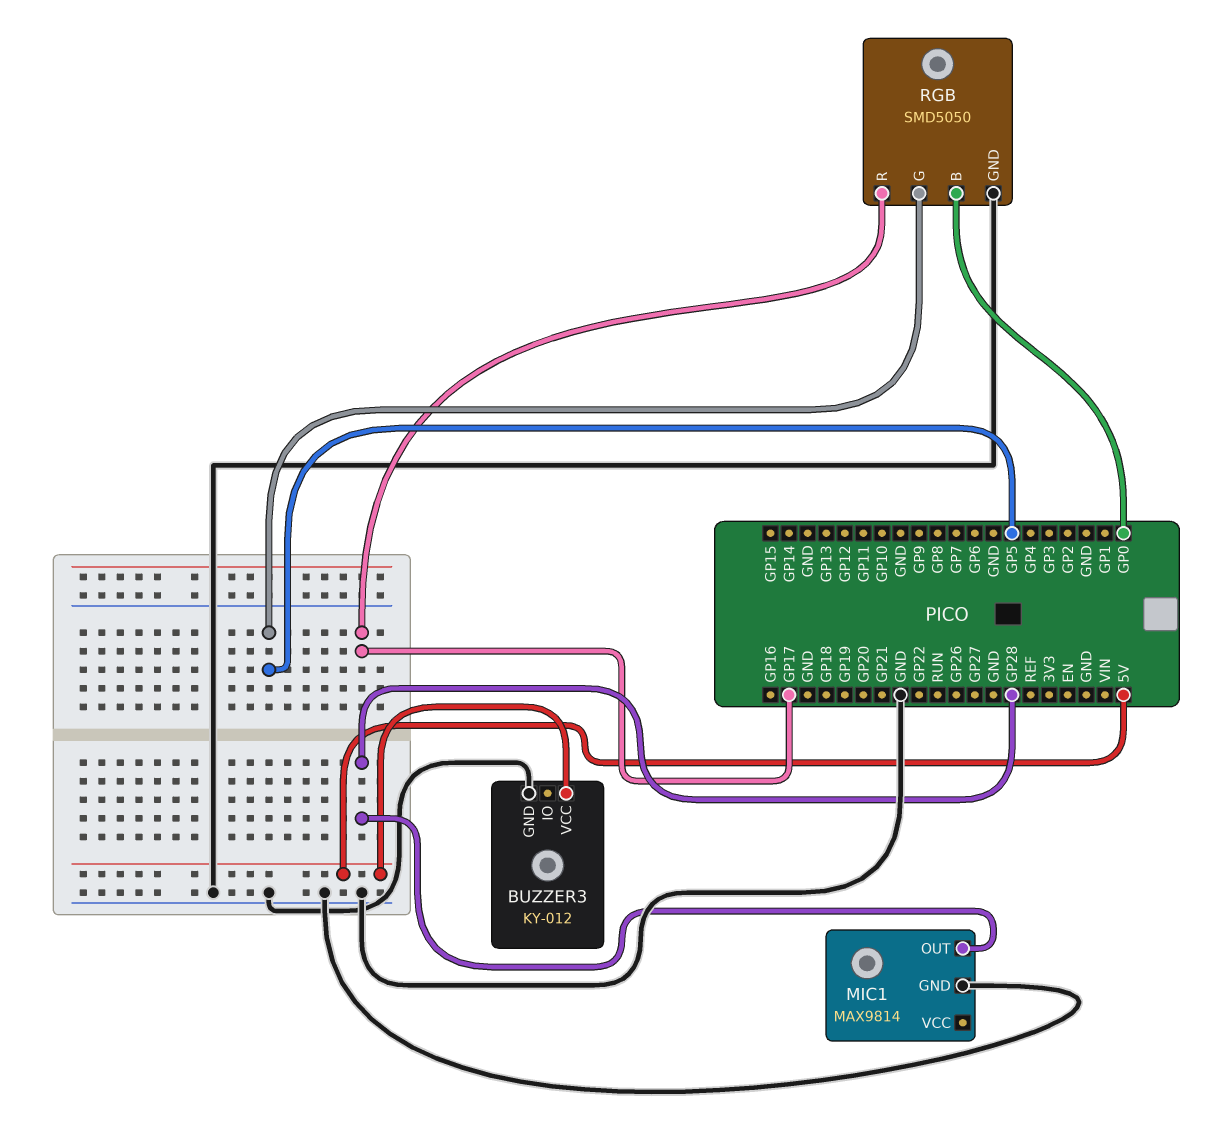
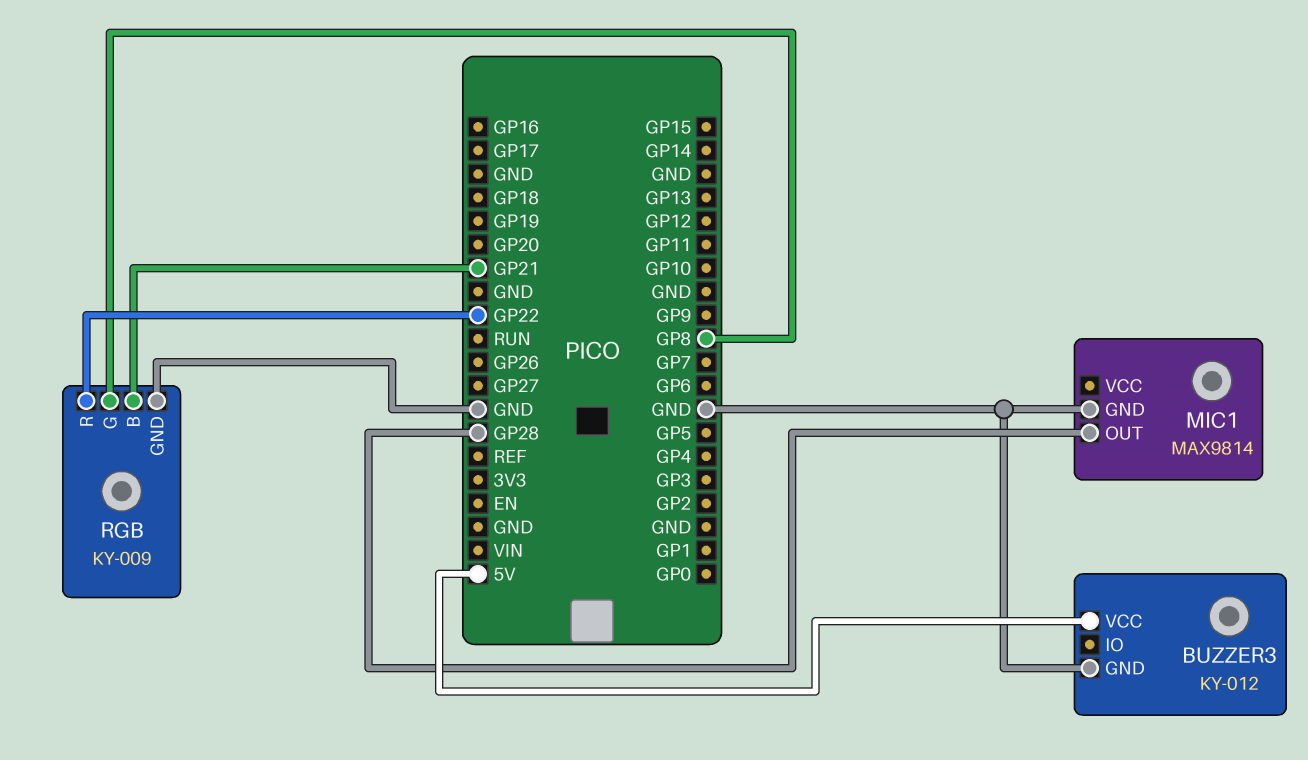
RGB: SMD5050 -> KY-009
RGB pin B: GP0 -> GP21
RGB pin G: GP5 -> GP8
RGB pin R: GP17 -> GP22

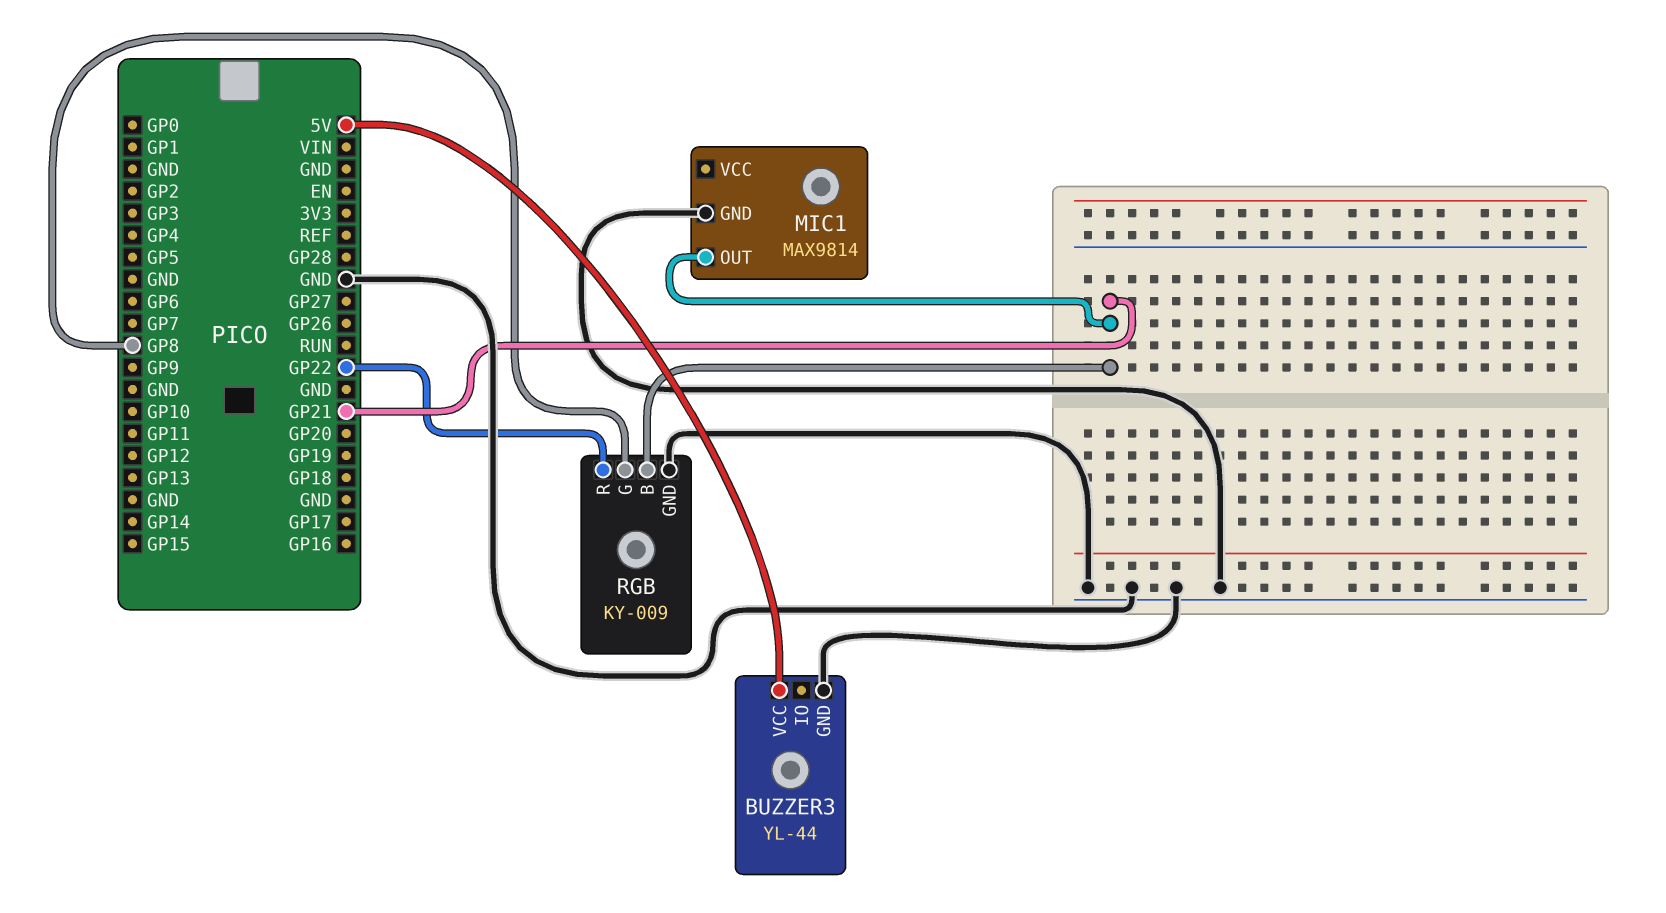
BUZZER3: KY-012 -> YL-44
MIC1 pin OUT: GP28 -> GP21

